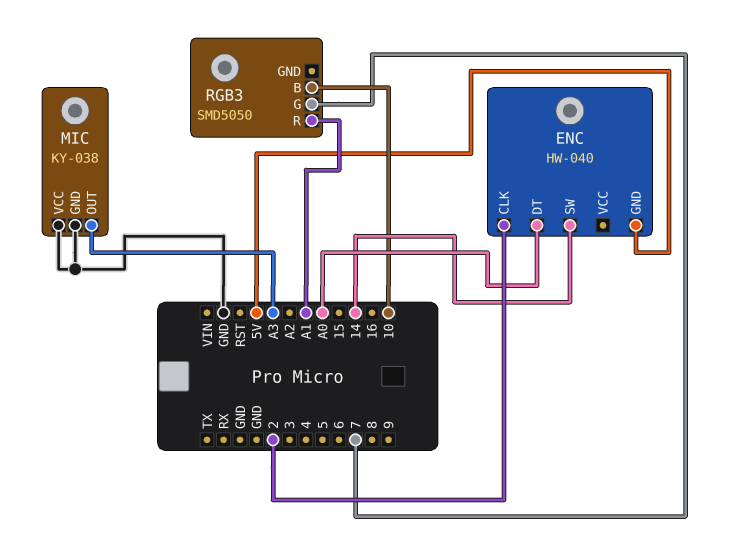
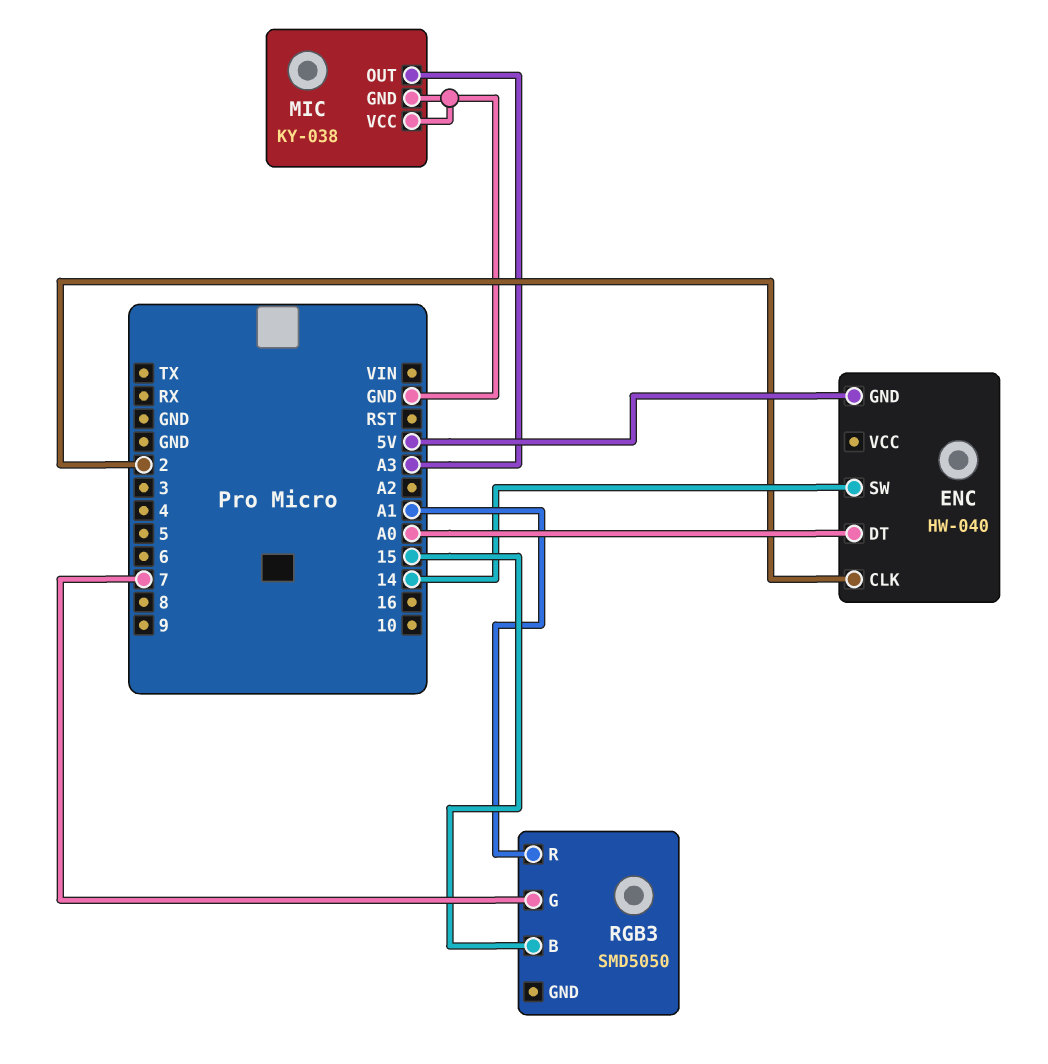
RGB3 pin B: 10 -> 15

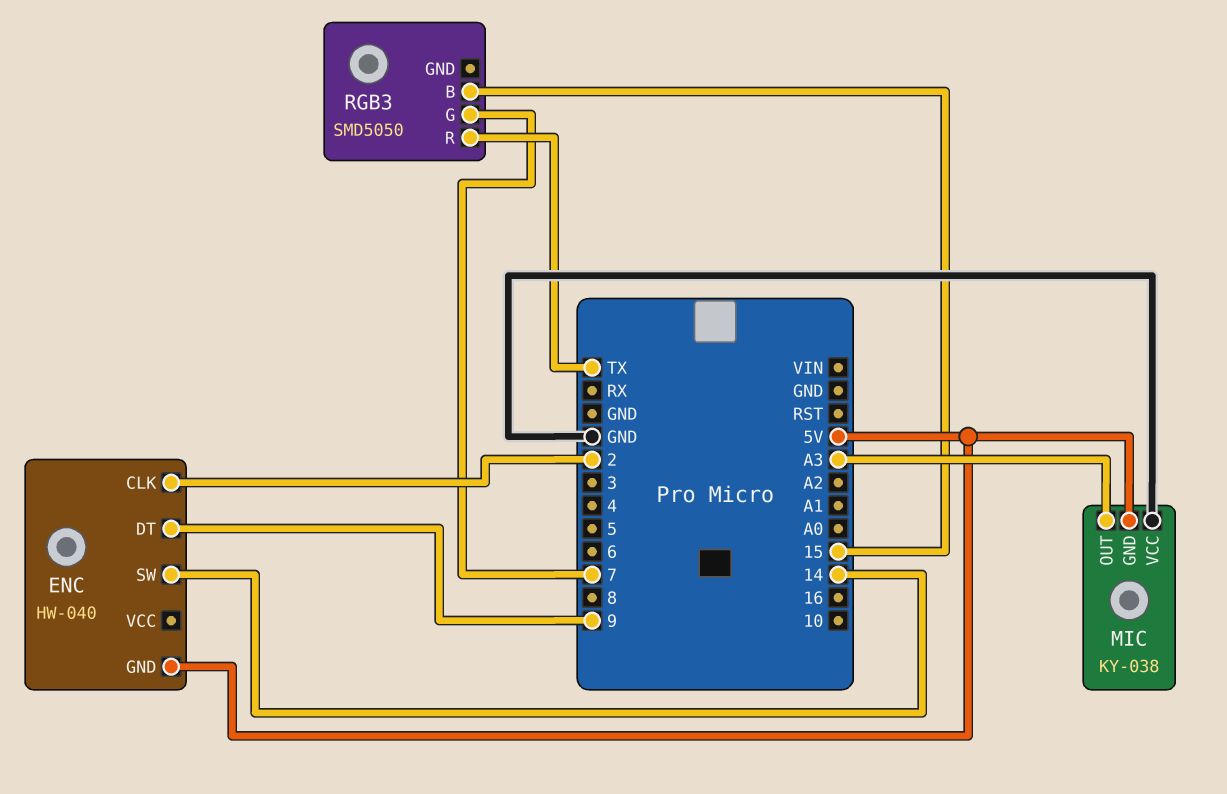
ENC pin DT: A0 -> 9
MIC pin GND: GND -> 5V
RGB3 pin R: A1 -> TX

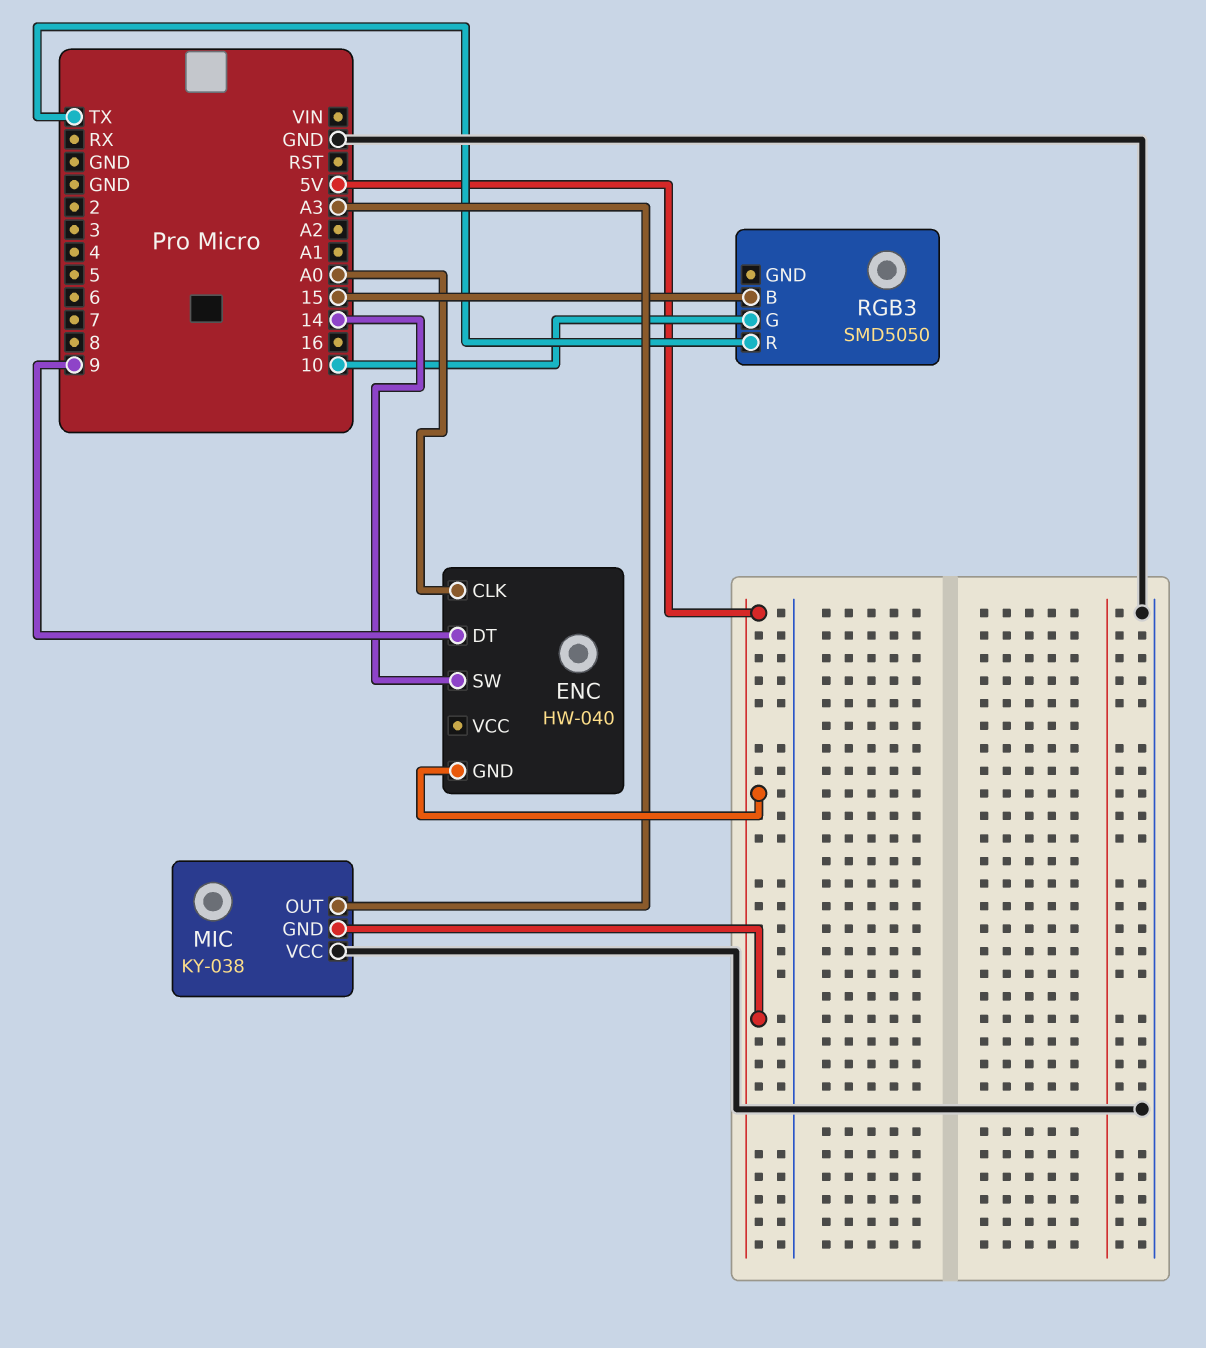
ENC pin CLK: 2 -> A0
RGB3 pin G: 7 -> 10

